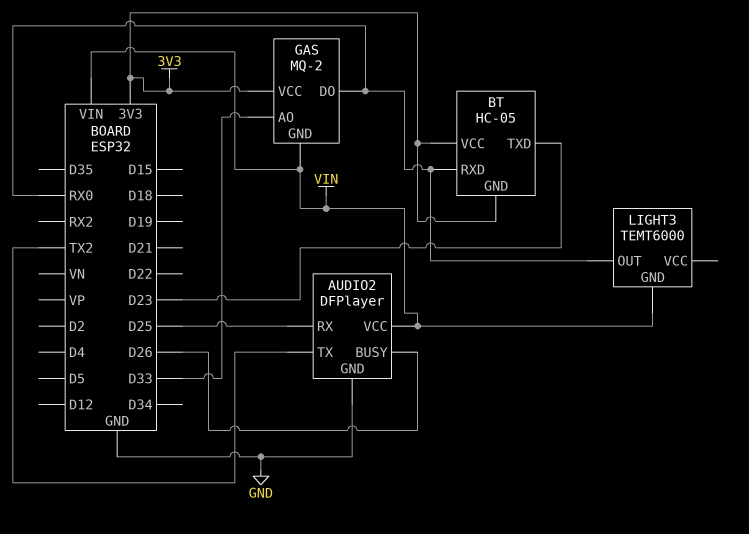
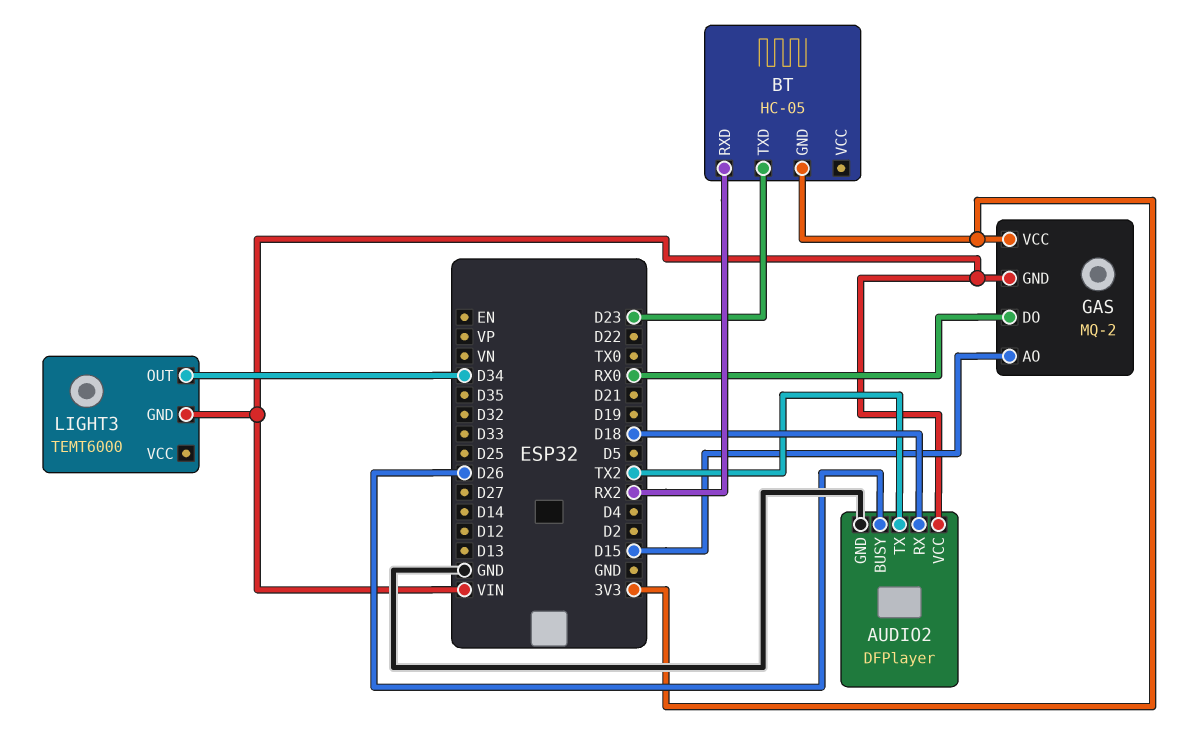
AUDIO2 pin RX: D25 -> D18
BT pin RXD: RX0 -> RX2
BT pin VCC: 3V3 -> none
GAS pin AO: D33 -> D15
LIGHT3 pin OUT: RX0 -> D34

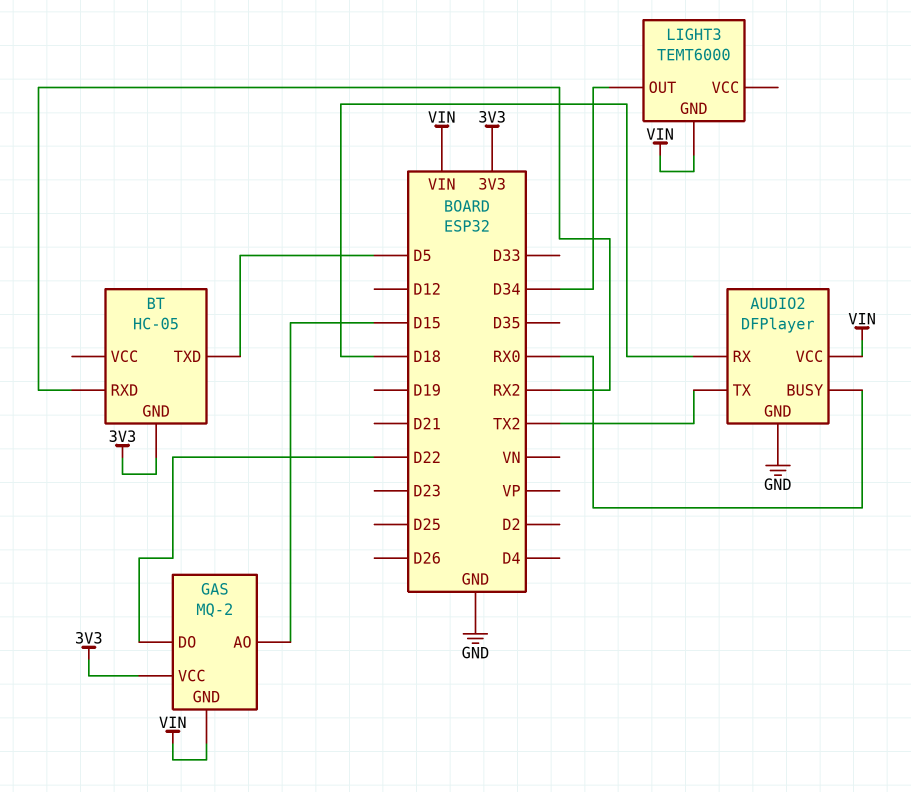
AUDIO2 pin BUSY: D26 -> RX0
BT pin TXD: D23 -> D5
GAS pin DO: RX0 -> D22

